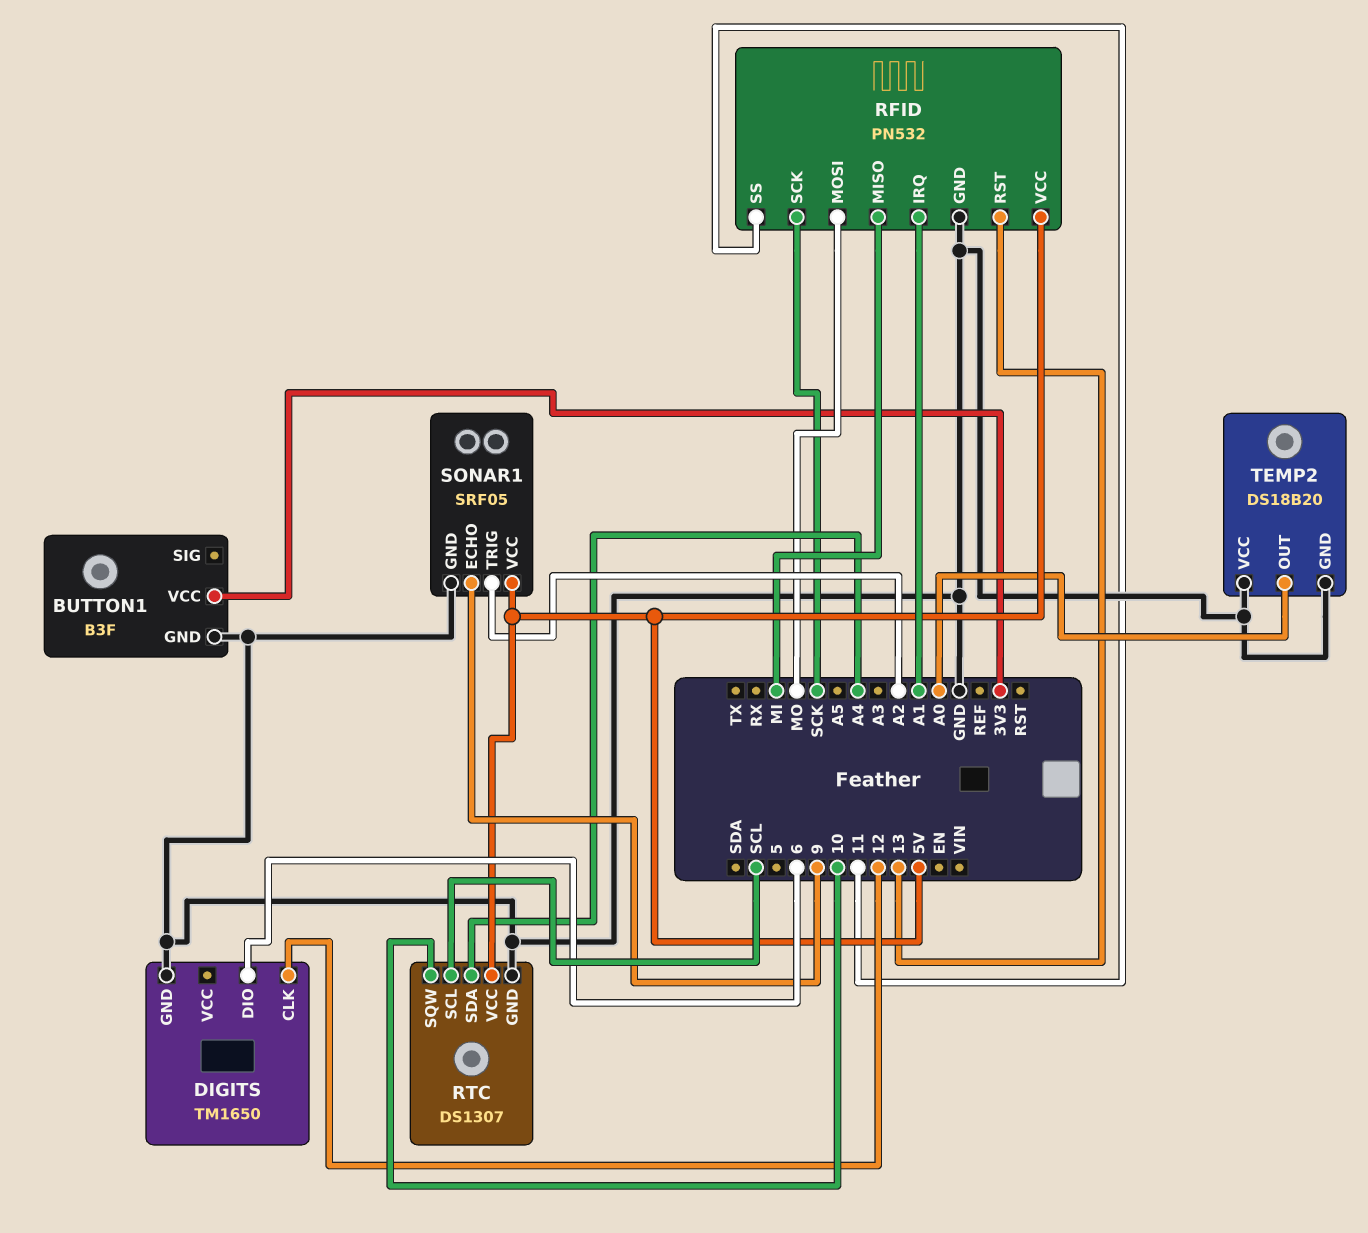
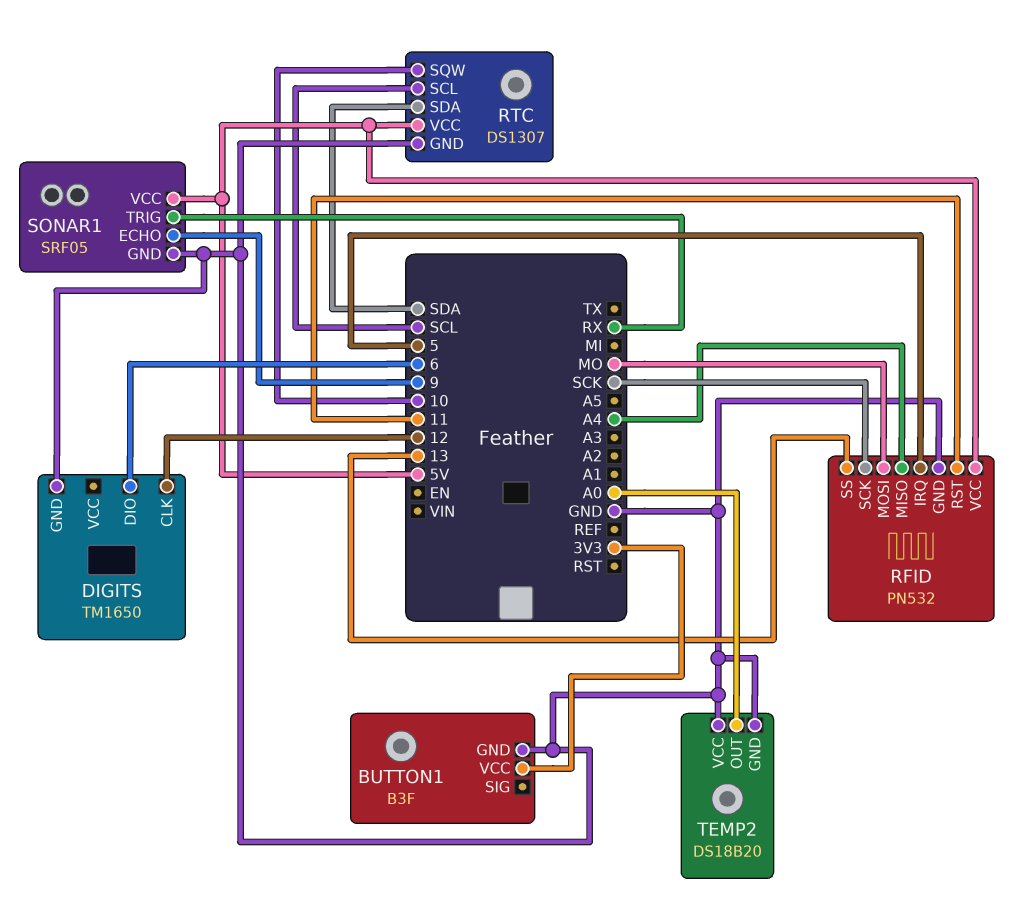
RFID pin IRQ: A1 -> 5
RFID pin MISO: MI -> A4
RFID pin RST: 13 -> 11
RFID pin SS: 11 -> 13
RTC pin SDA: A4 -> SDA
SONAR1 pin TRIG: A2 -> RX

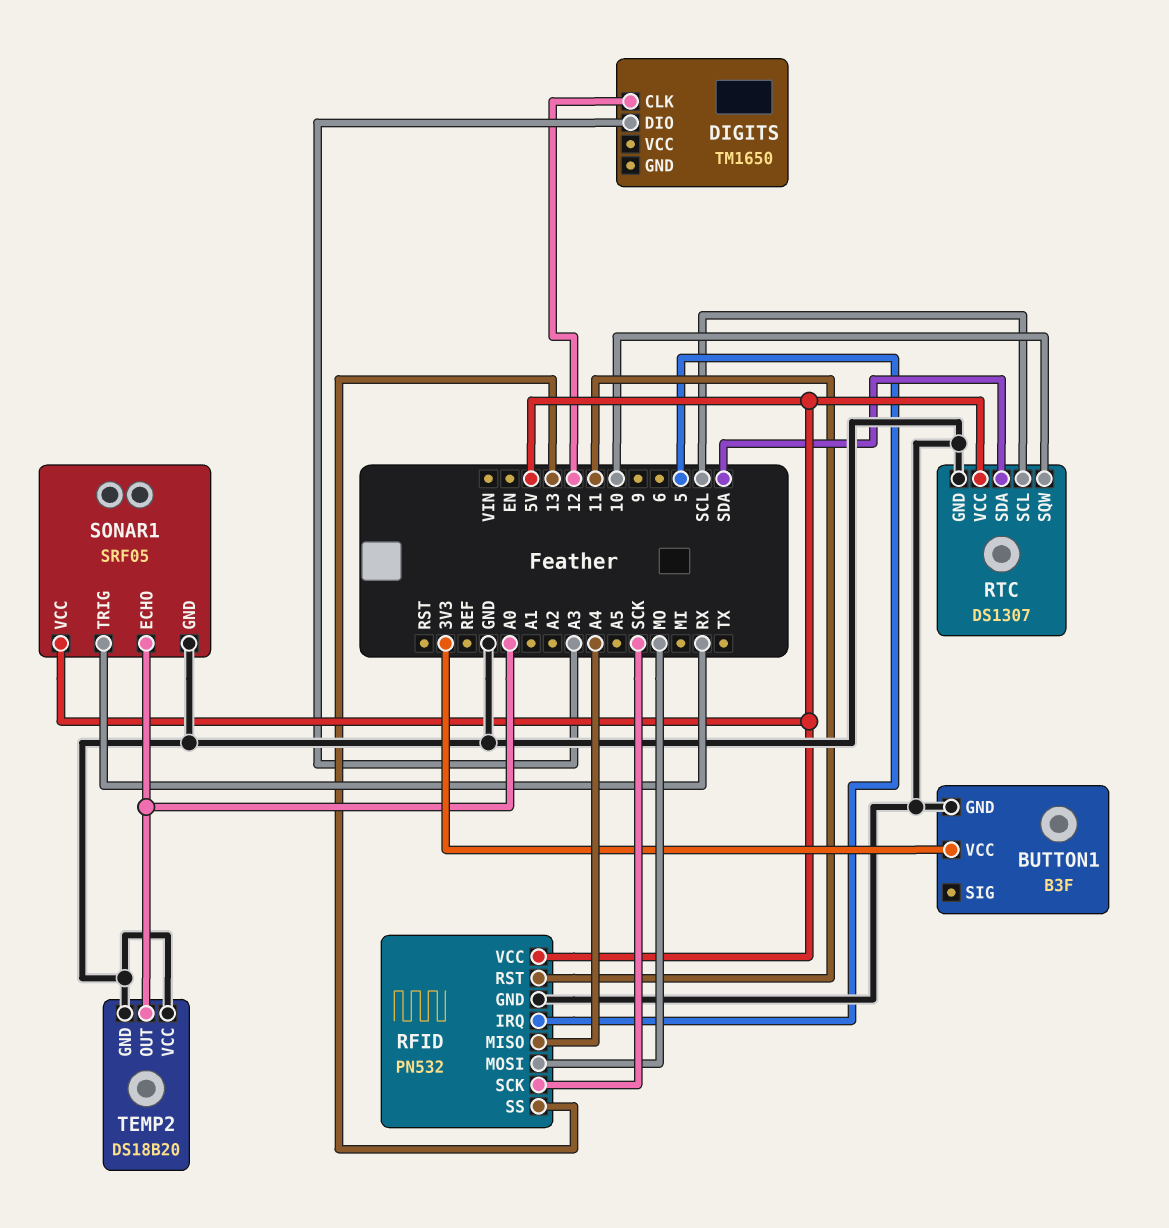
DIGITS pin DIO: 6 -> A3
DIGITS pin GND: GND -> none
SONAR1 pin ECHO: 9 -> A0

